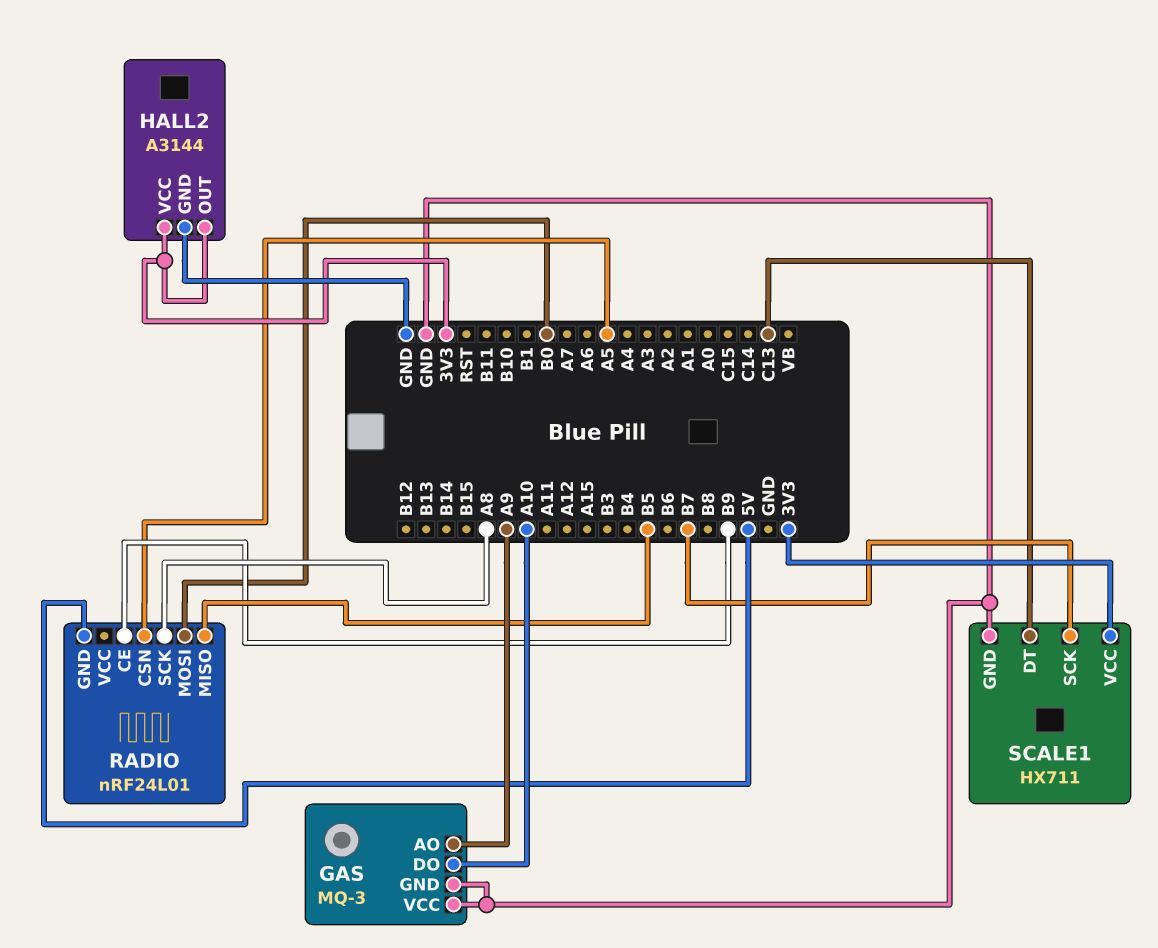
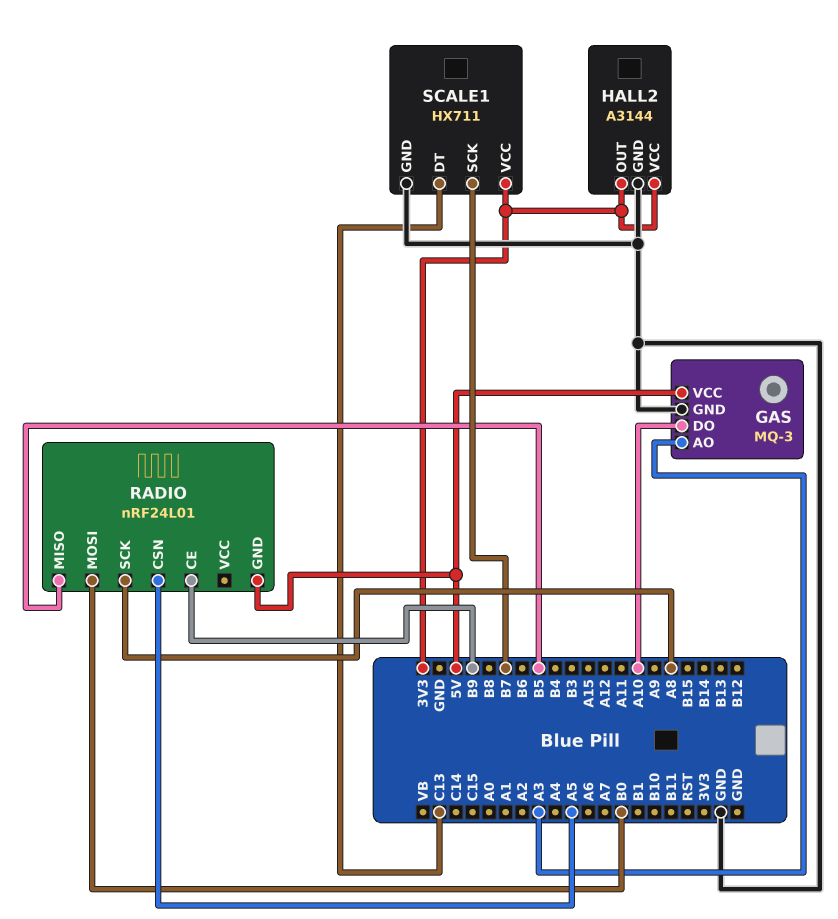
GAS pin AO: A9 -> A3
GAS pin VCC: GND -> 5V

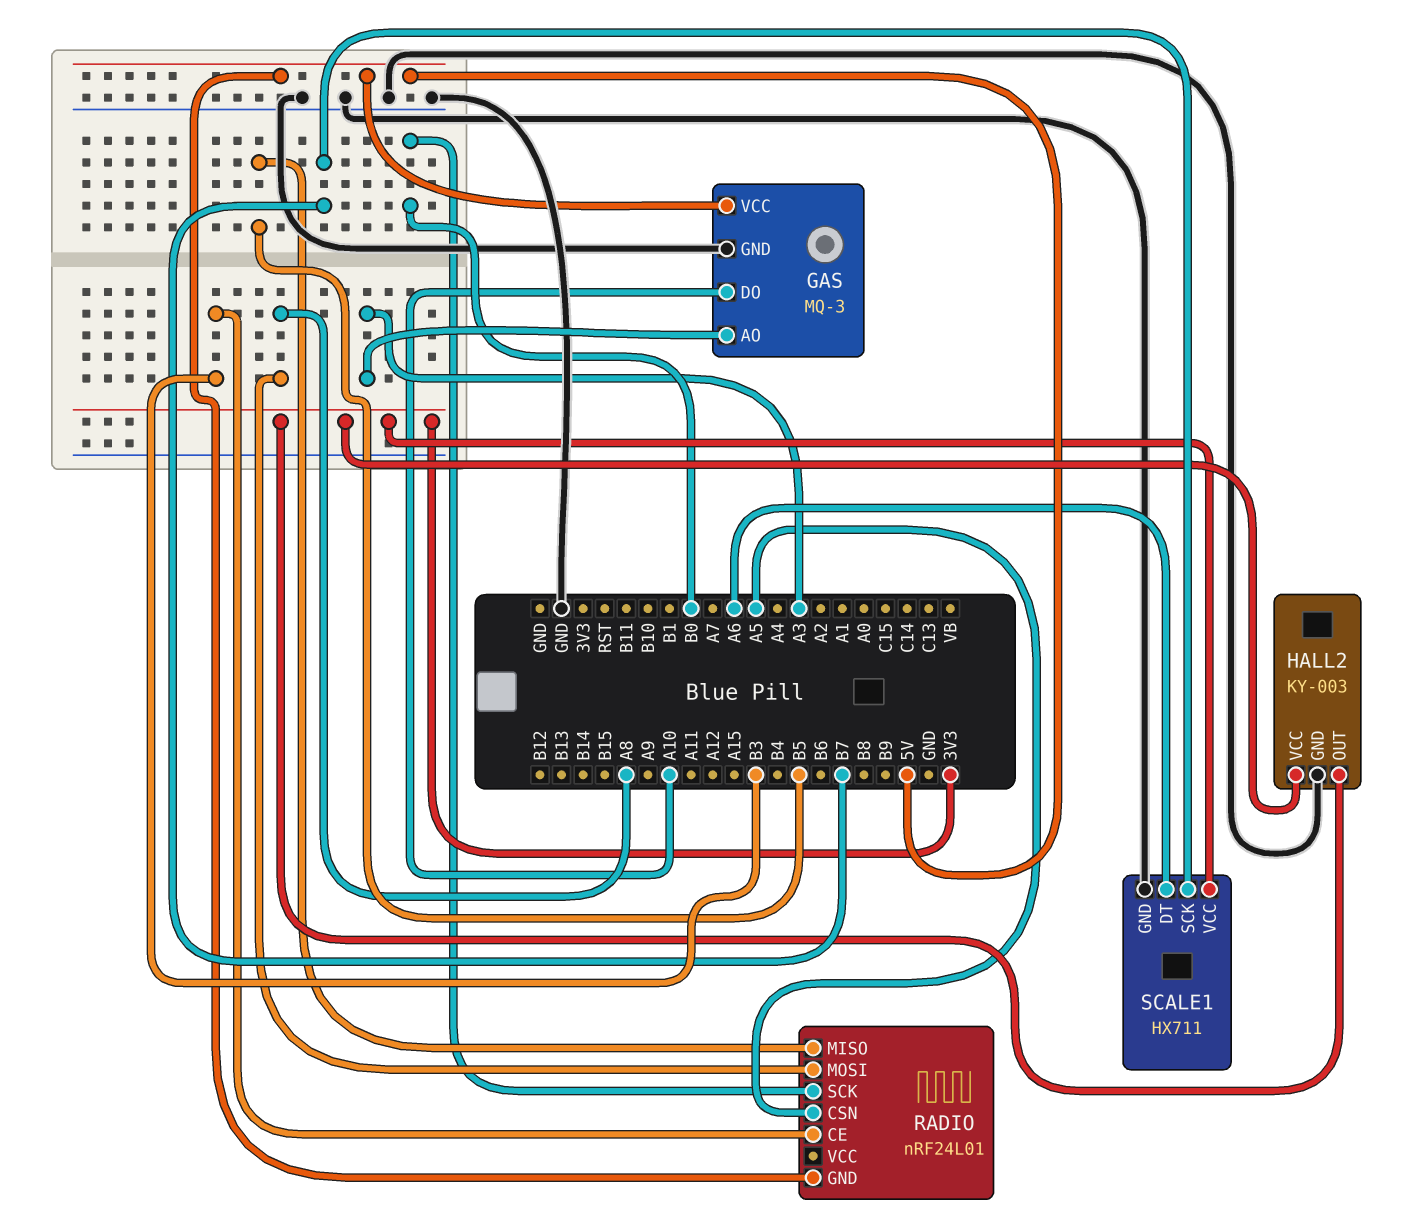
HALL2: A3144 -> KY-003
RADIO pin CE: B9 -> B3
RADIO pin MOSI: B0 -> A8
RADIO pin SCK: A8 -> B0
SCALE1 pin DT: C13 -> A6

